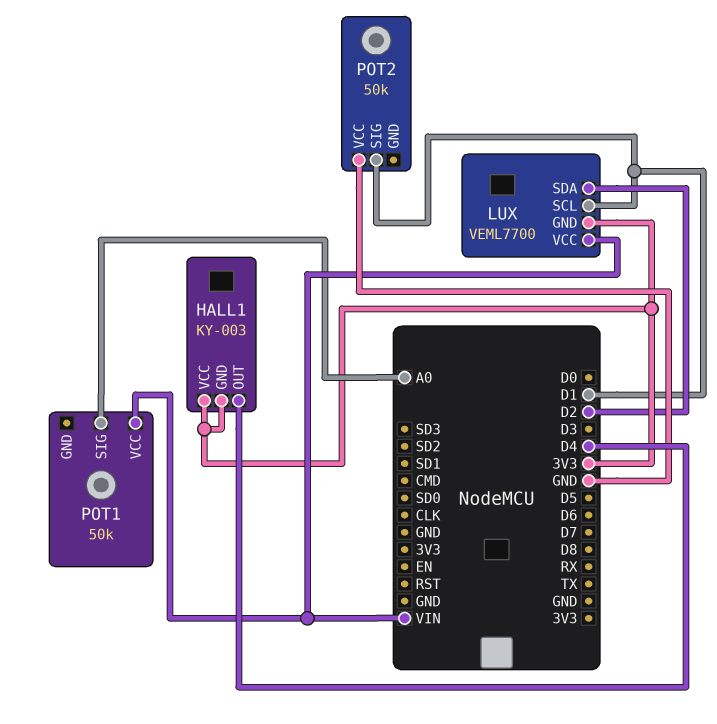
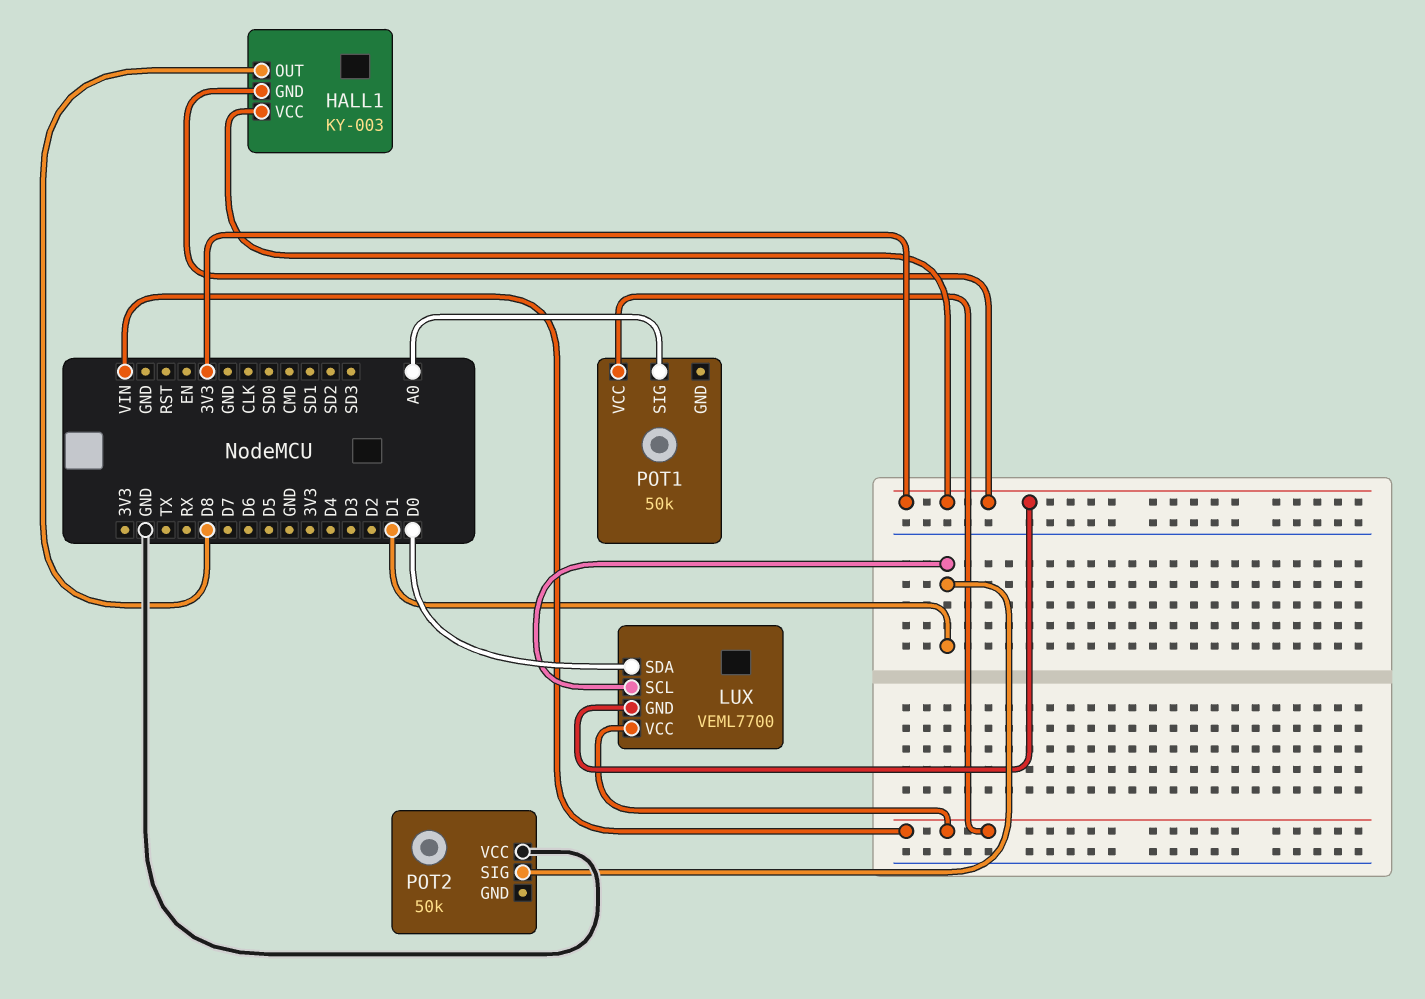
HALL1 pin OUT: D4 -> D8
LUX pin SDA: D2 -> D0

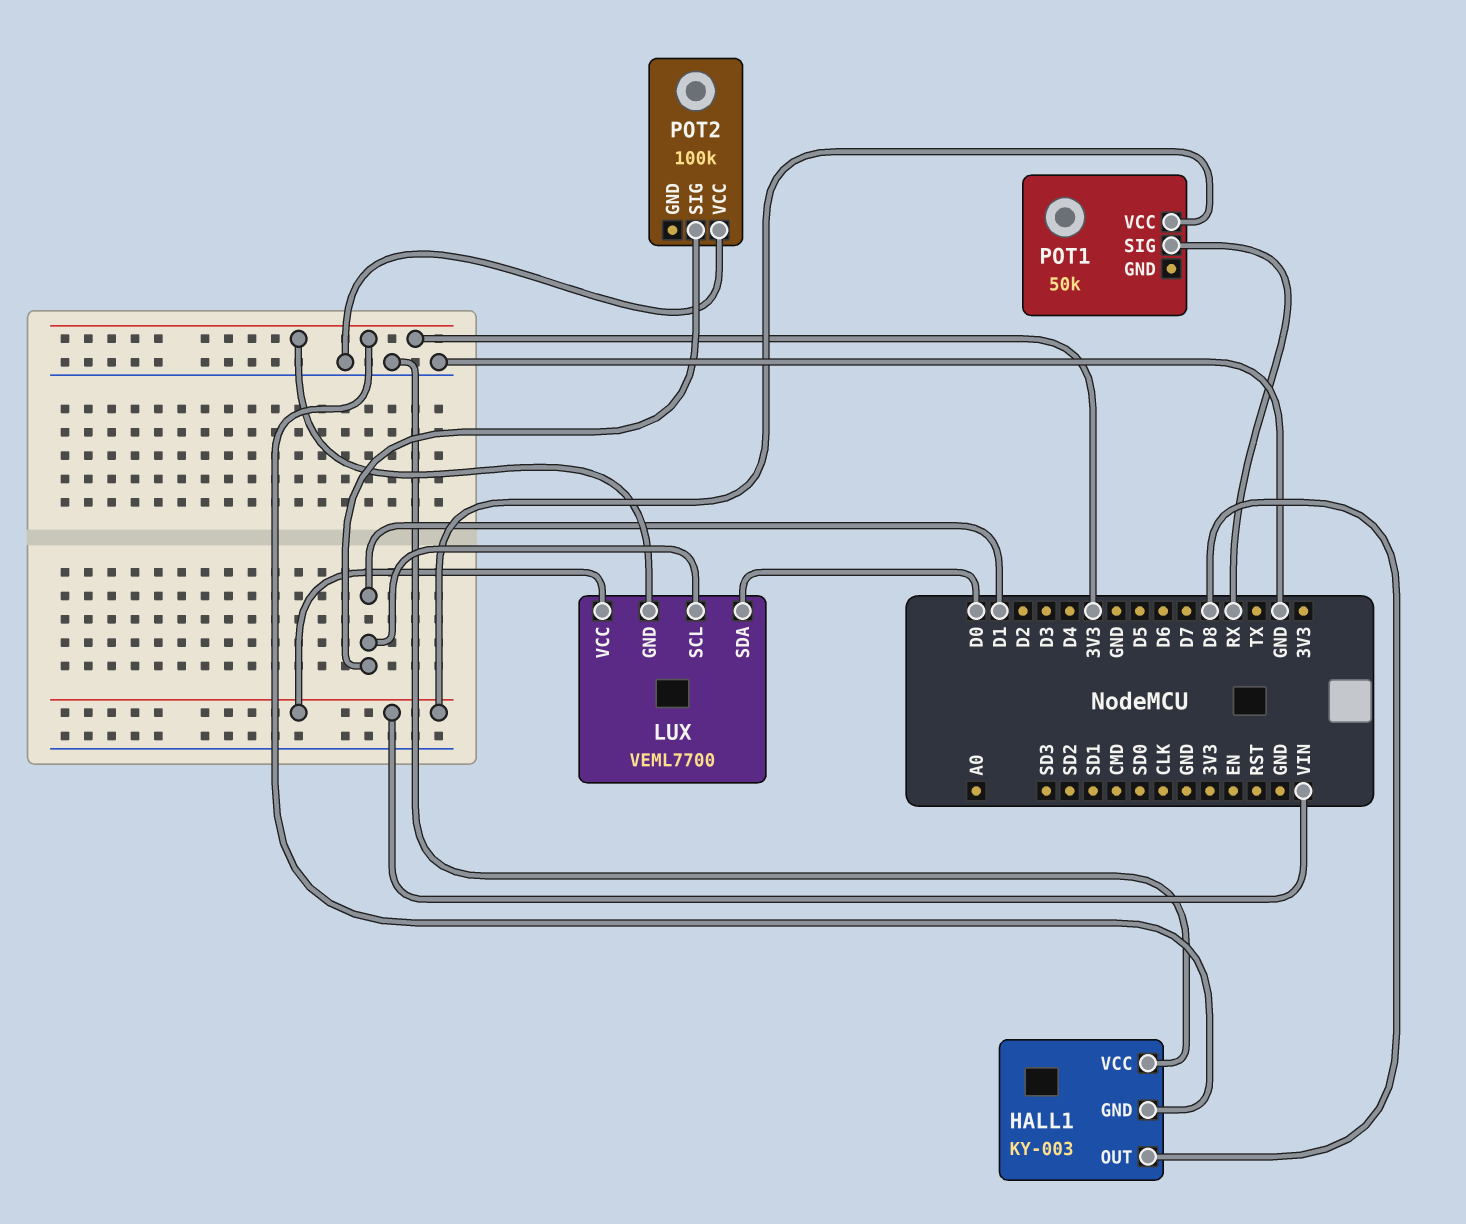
HALL1 pin VCC: 3V3 -> GND
POT1 pin SIG: A0 -> RX
POT2: 50k -> 100k

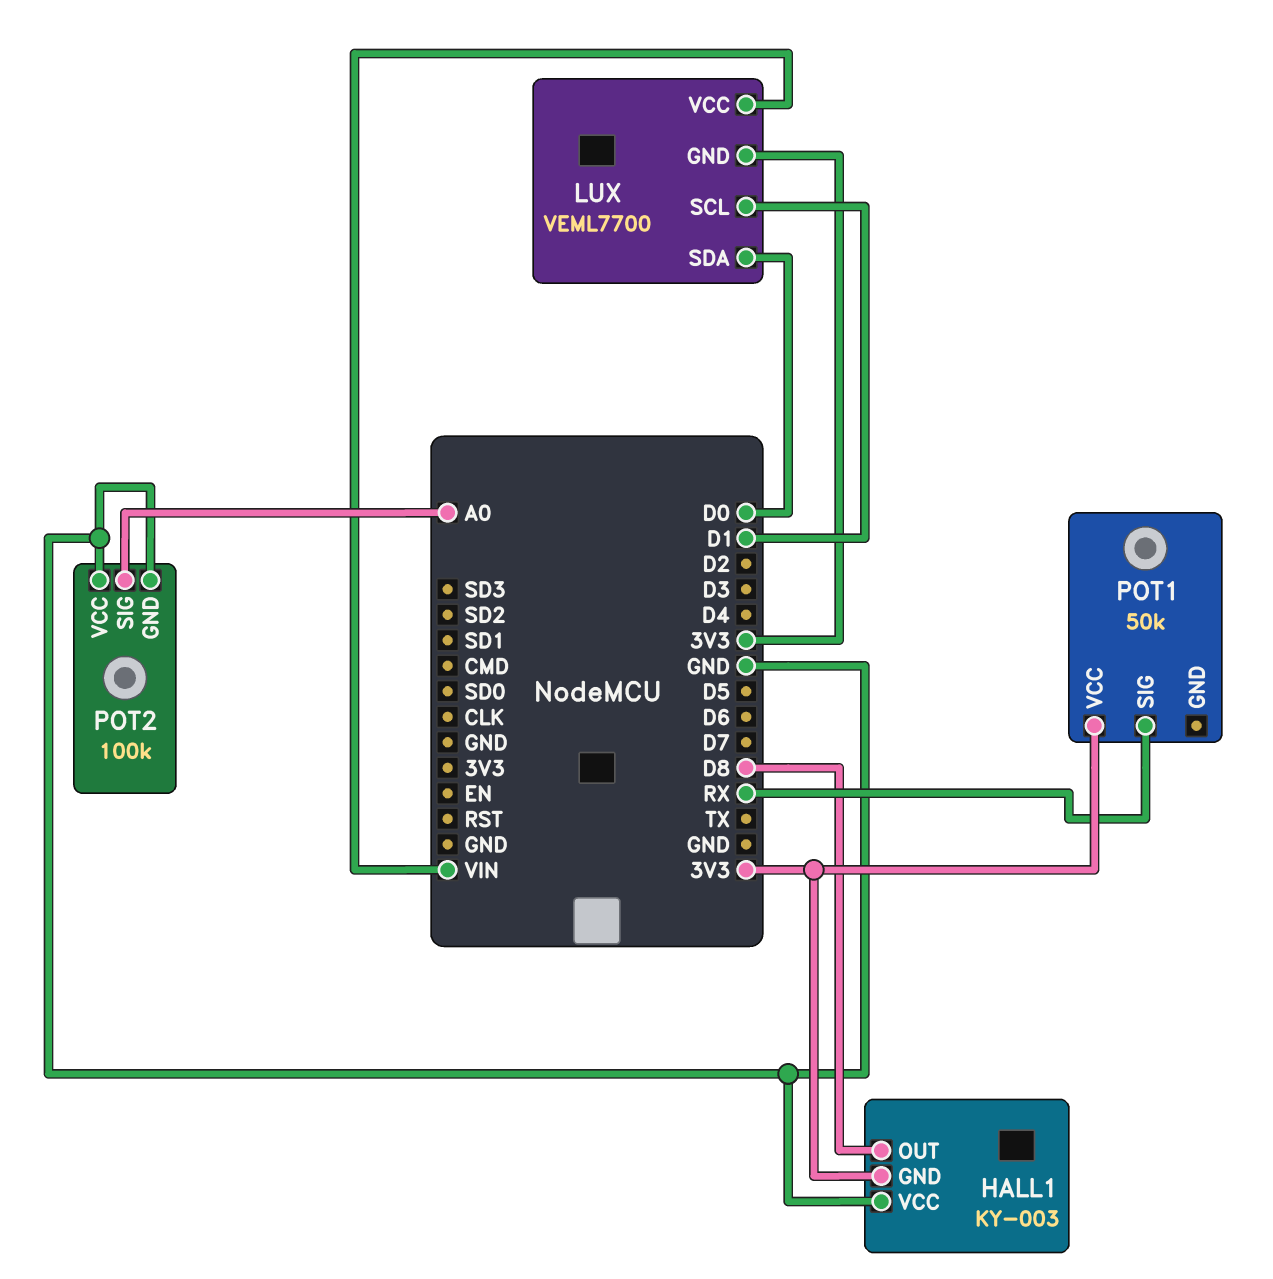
POT1 pin VCC: VIN -> 3V3
POT2 pin GND: none -> GND
POT2 pin SIG: D1 -> A0

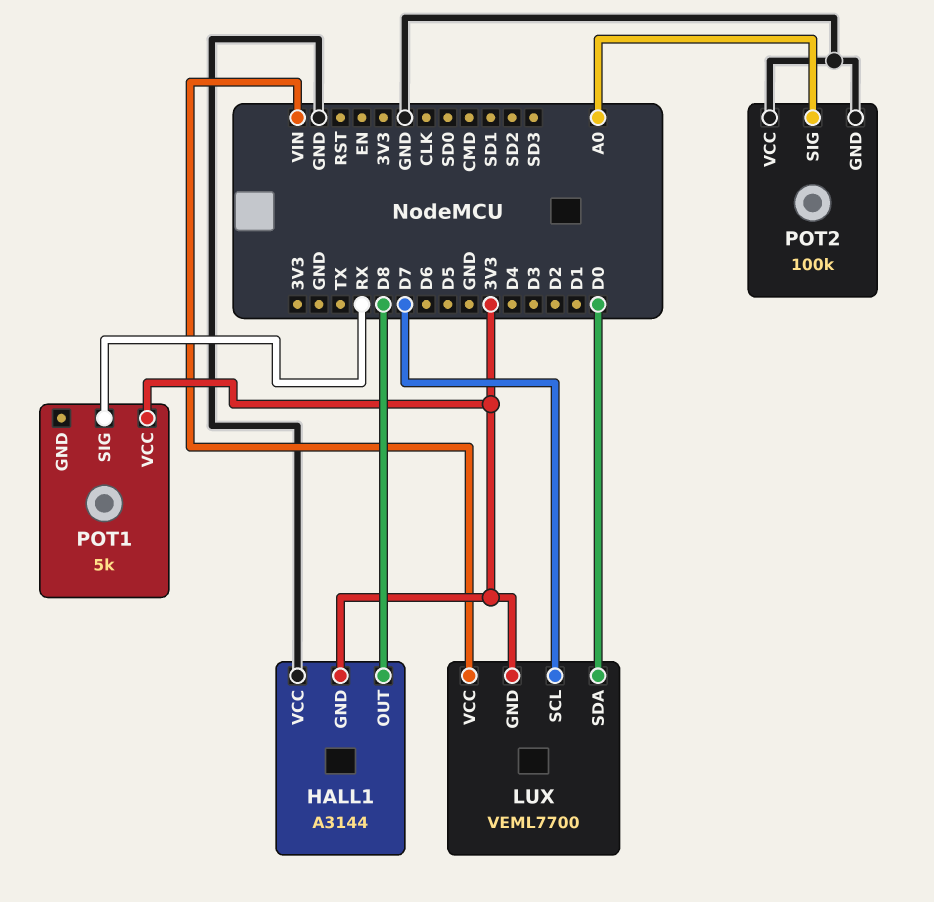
HALL1: KY-003 -> A3144
LUX pin SCL: D1 -> D7
POT1: 50k -> 5k

